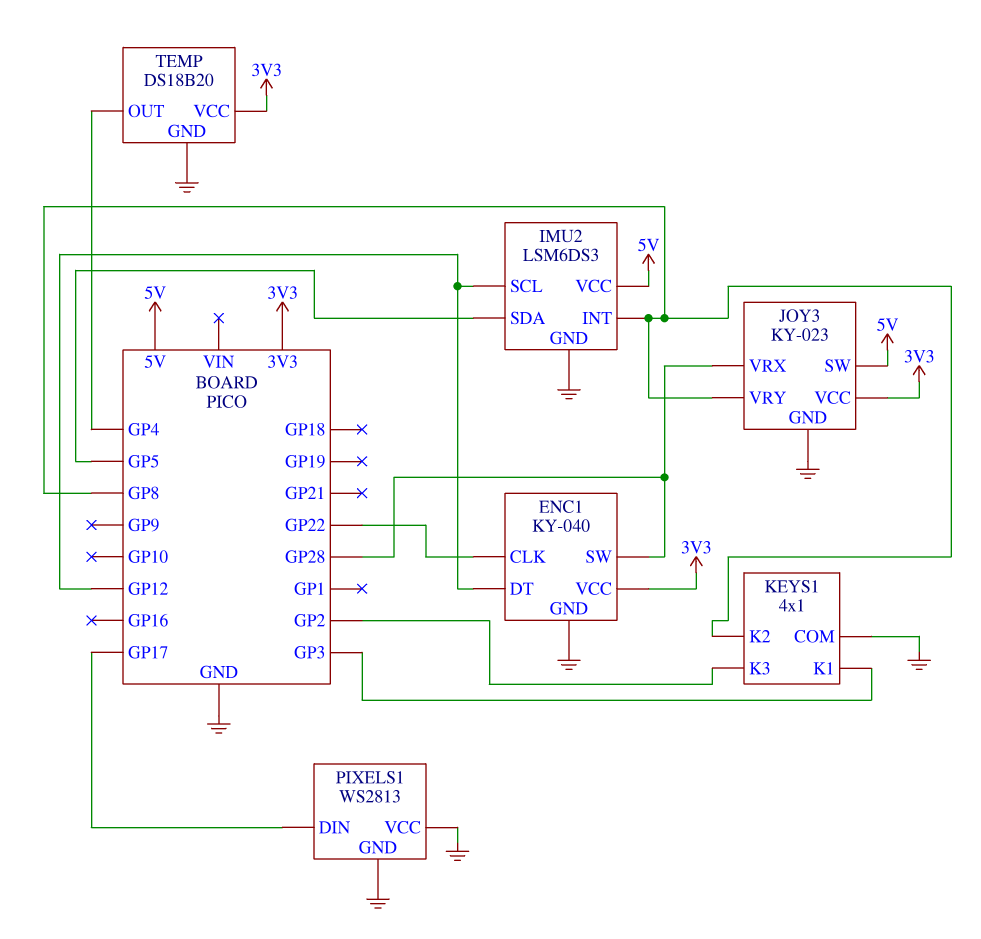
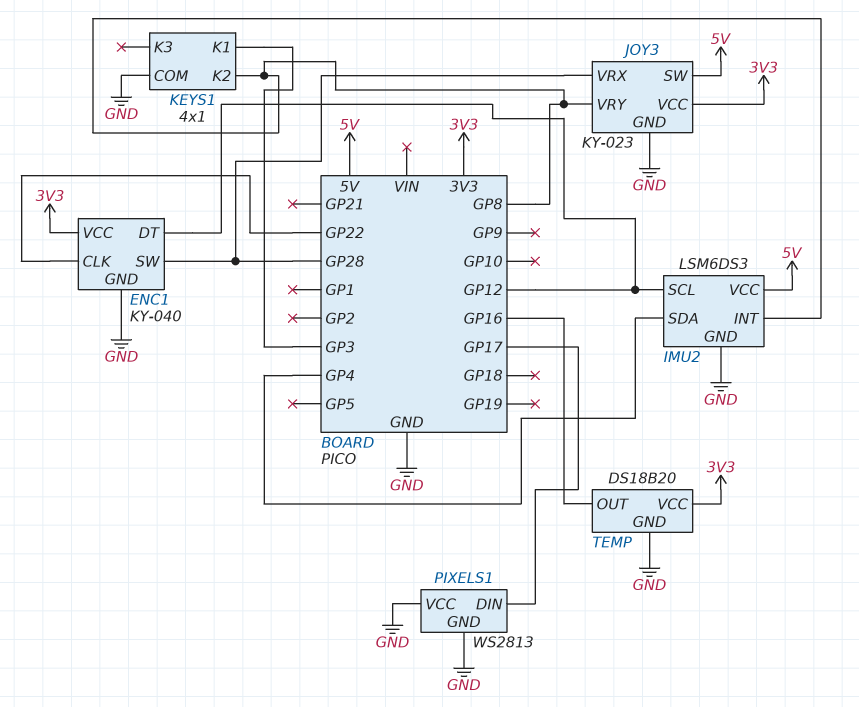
IMU2 pin SDA: GP5 -> GP4
KEYS1 pin K3: GP2 -> none
TEMP pin OUT: GP4 -> GP16

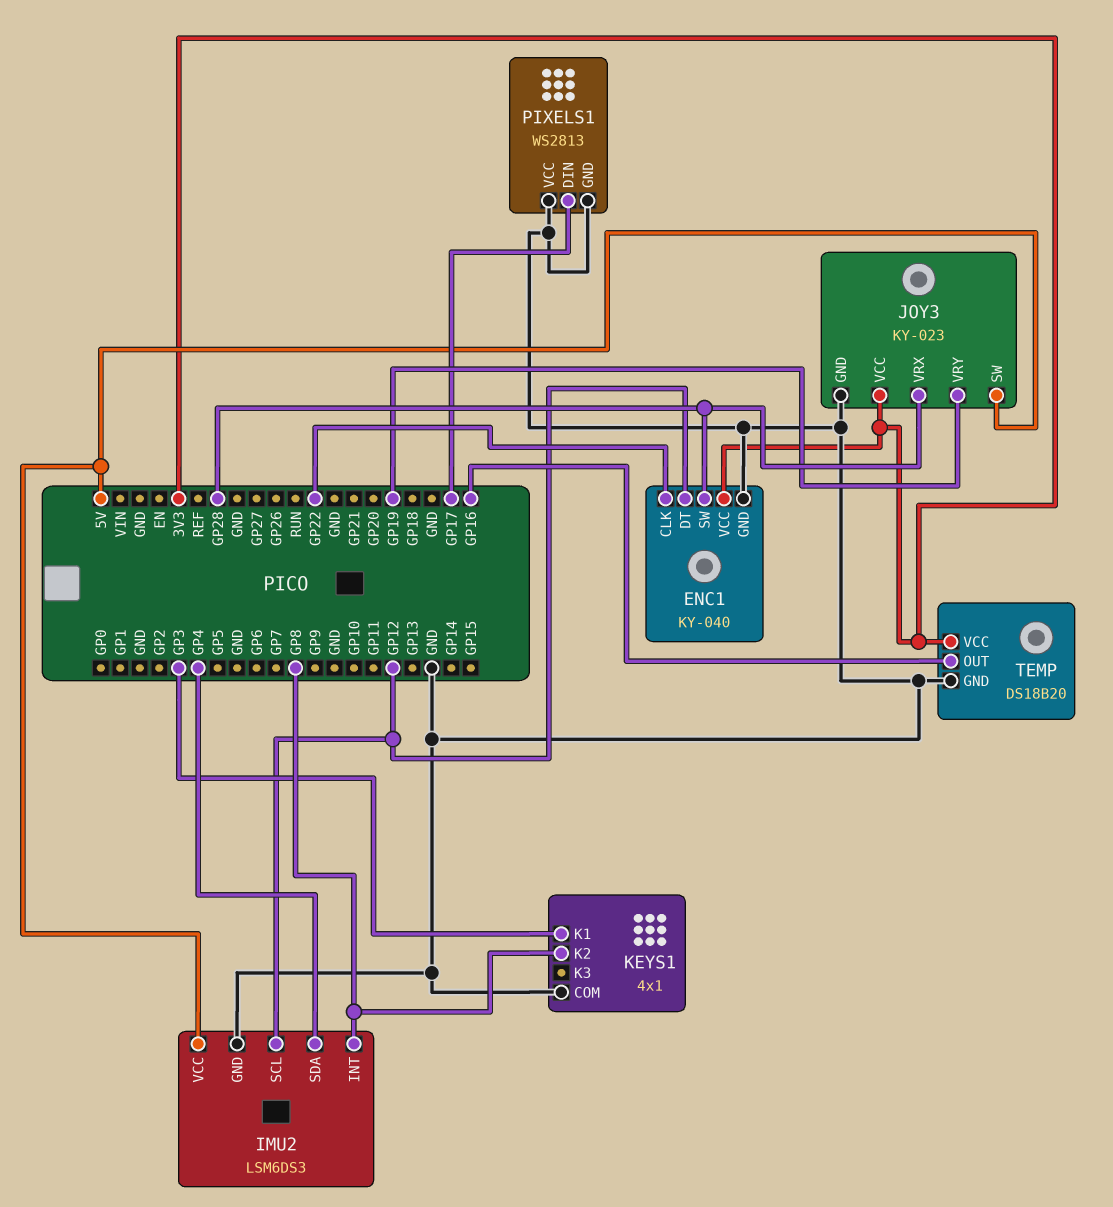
JOY3 pin VRY: GP8 -> GP19

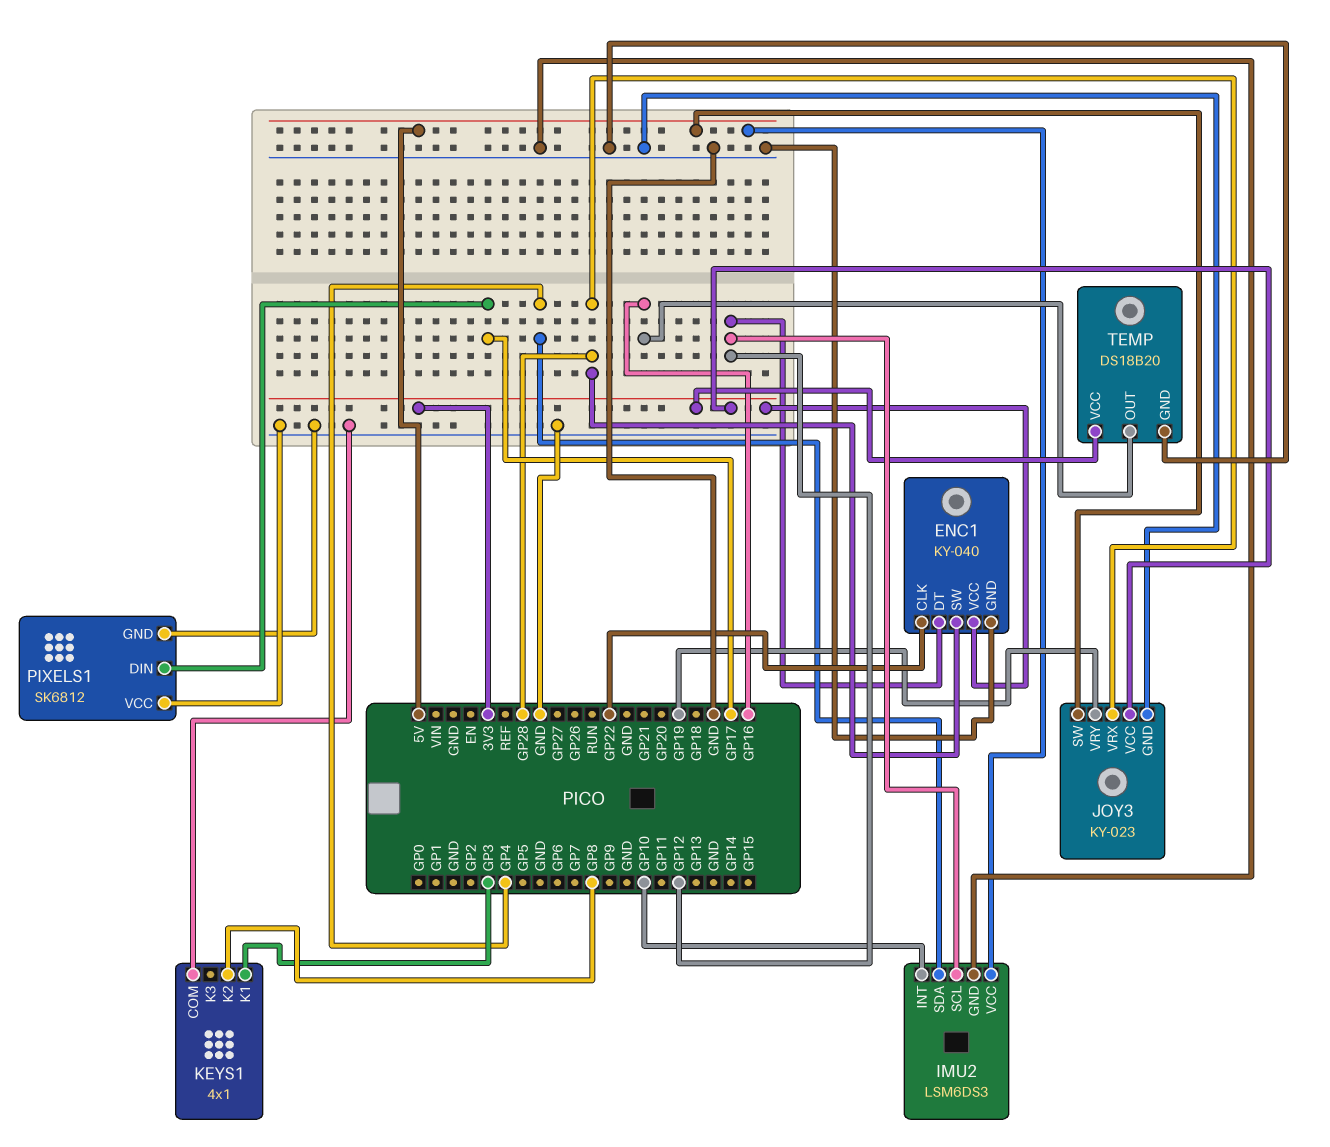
IMU2 pin INT: GP8 -> GP10
PIXELS1: WS2813 -> SK6812

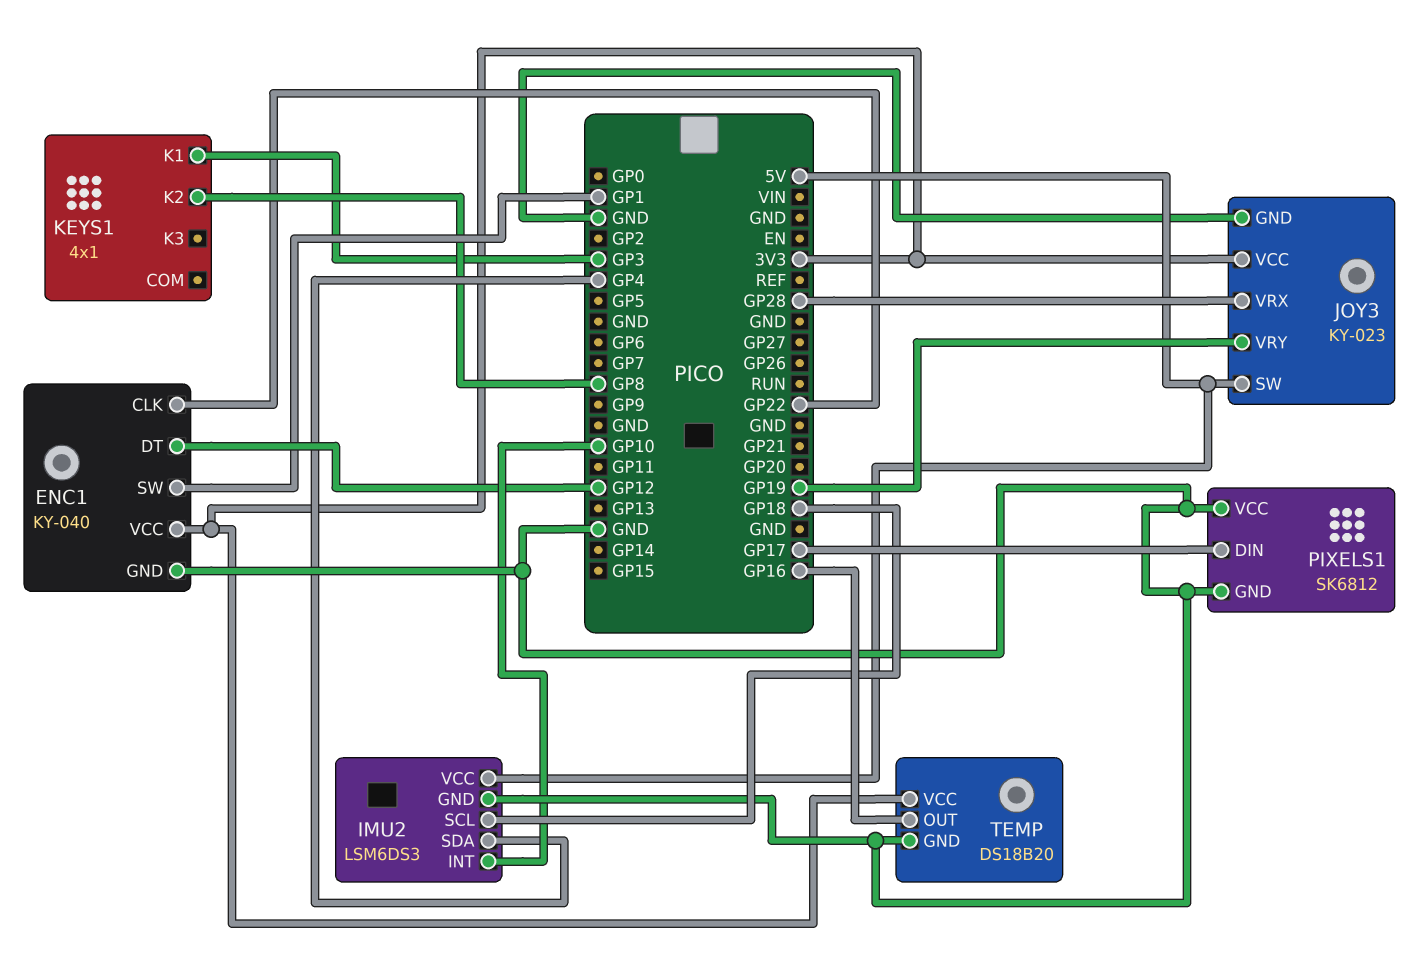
ENC1 pin SW: GP28 -> GP1
IMU2 pin SCL: GP12 -> GP18
KEYS1 pin COM: GND -> none

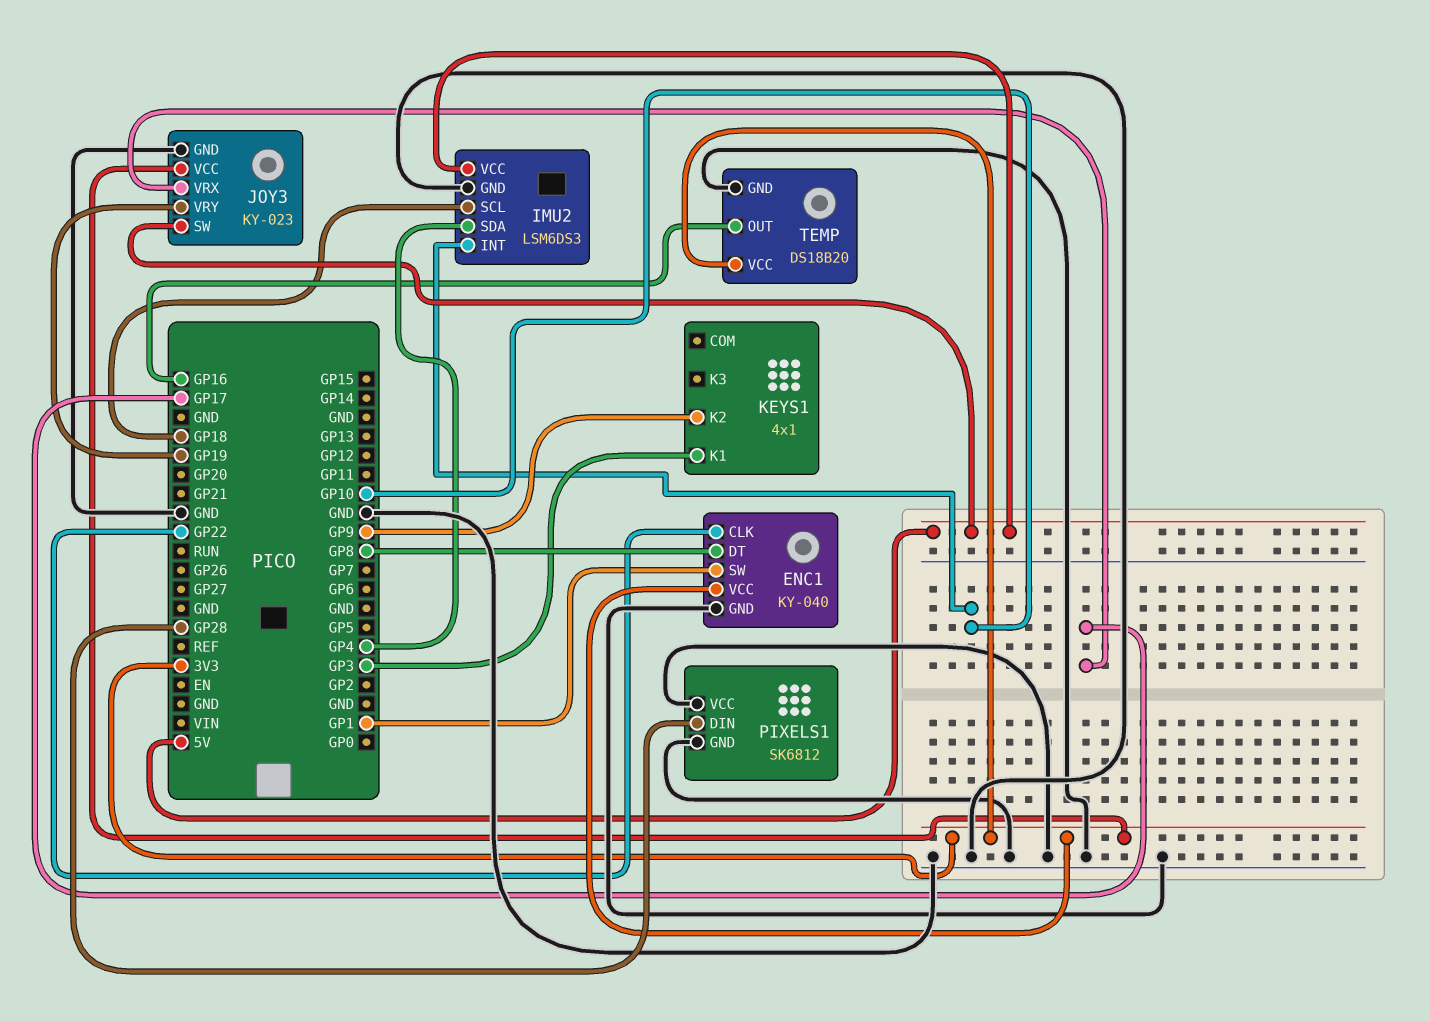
ENC1 pin DT: GP12 -> GP8
JOY3 pin VRX: GP28 -> GP17
KEYS1 pin K2: GP8 -> GP9
PIXELS1 pin DIN: GP17 -> GP28

